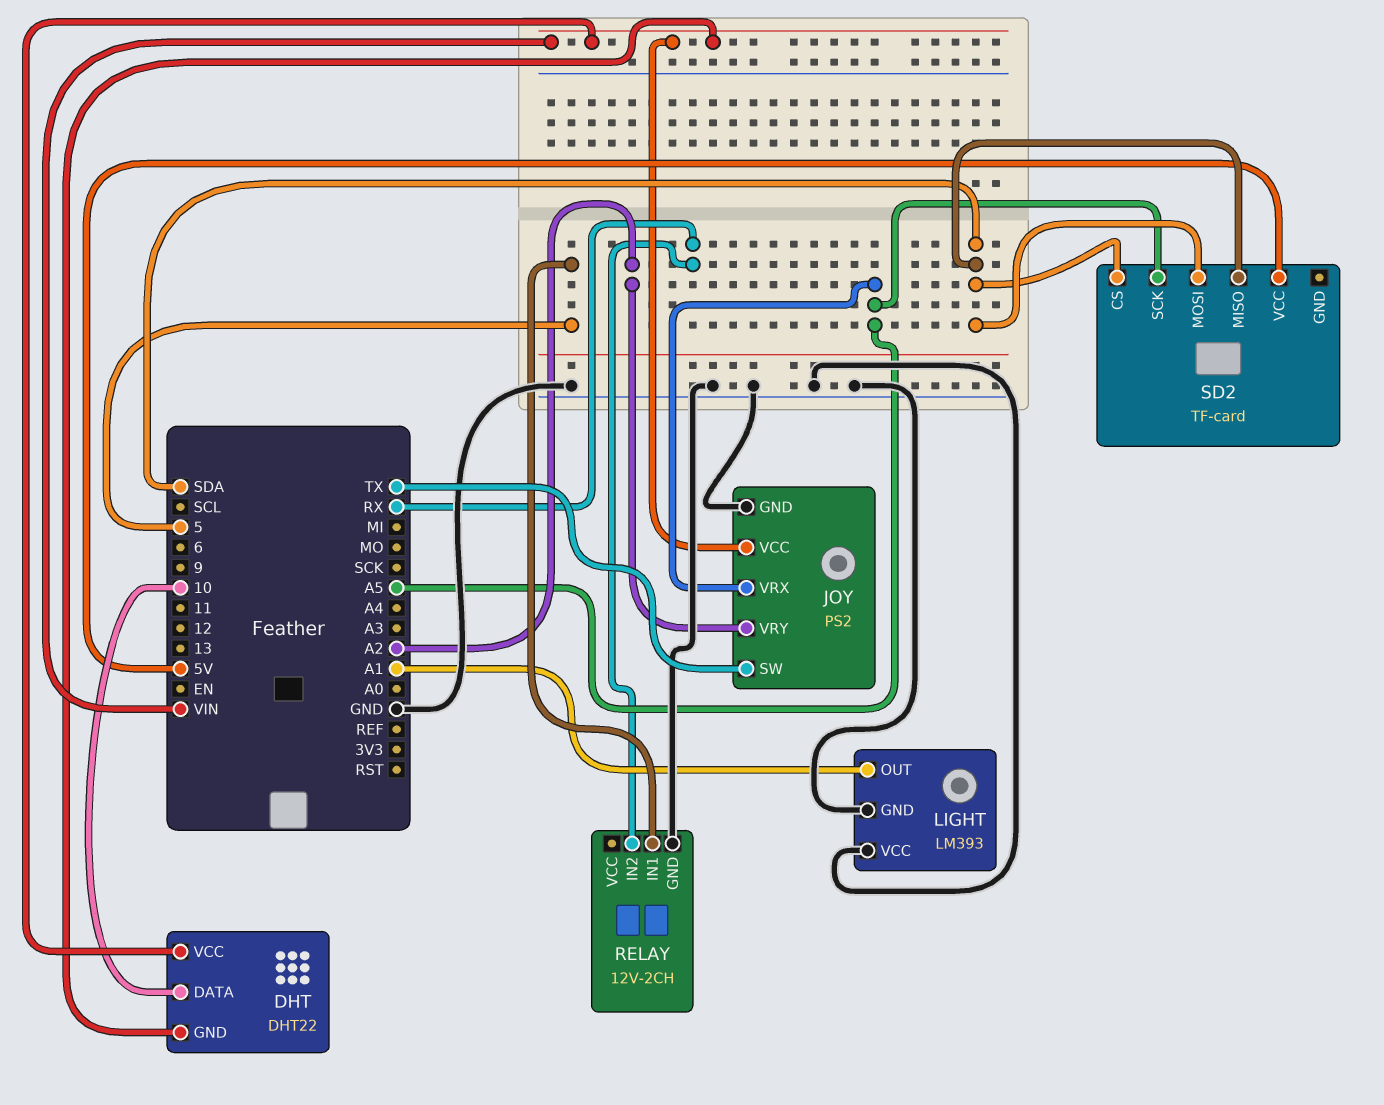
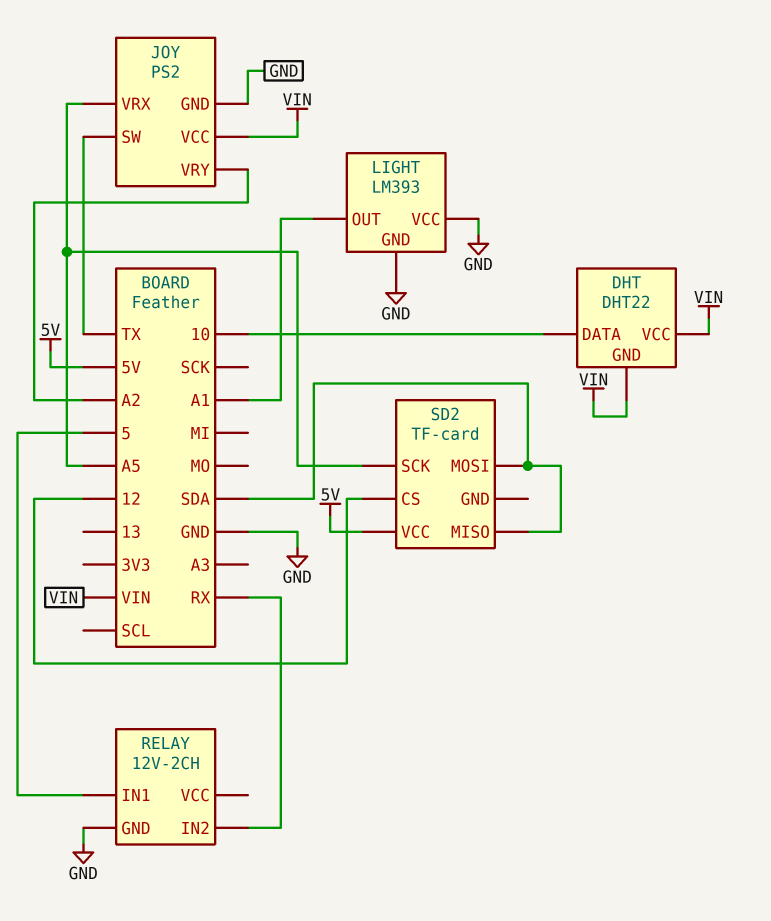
SD2 pin CS: SDA -> 12

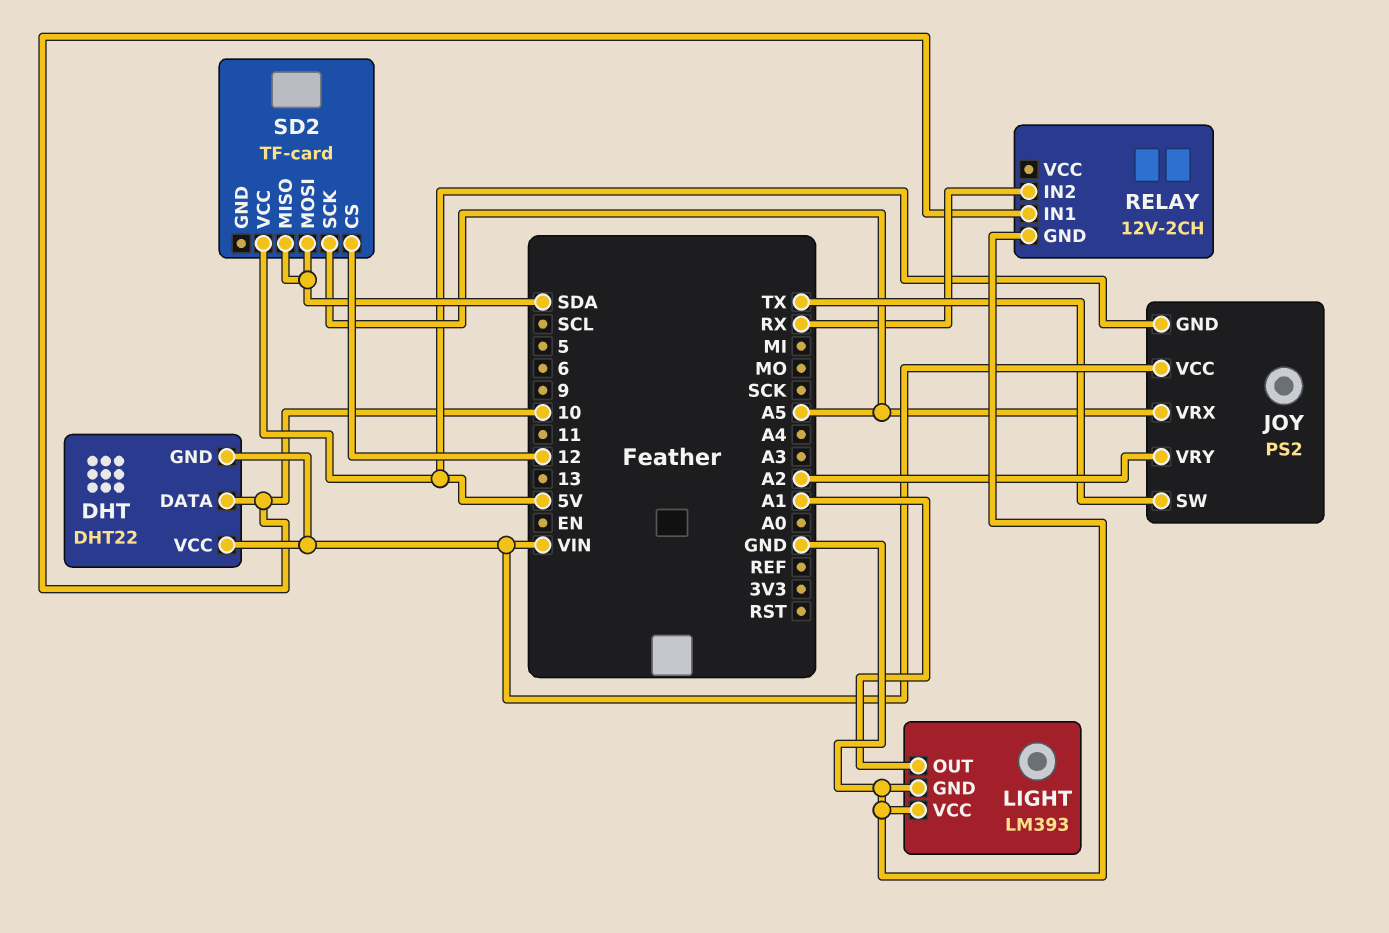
JOY pin GND: GND -> 5V
RELAY pin IN1: 5 -> 10

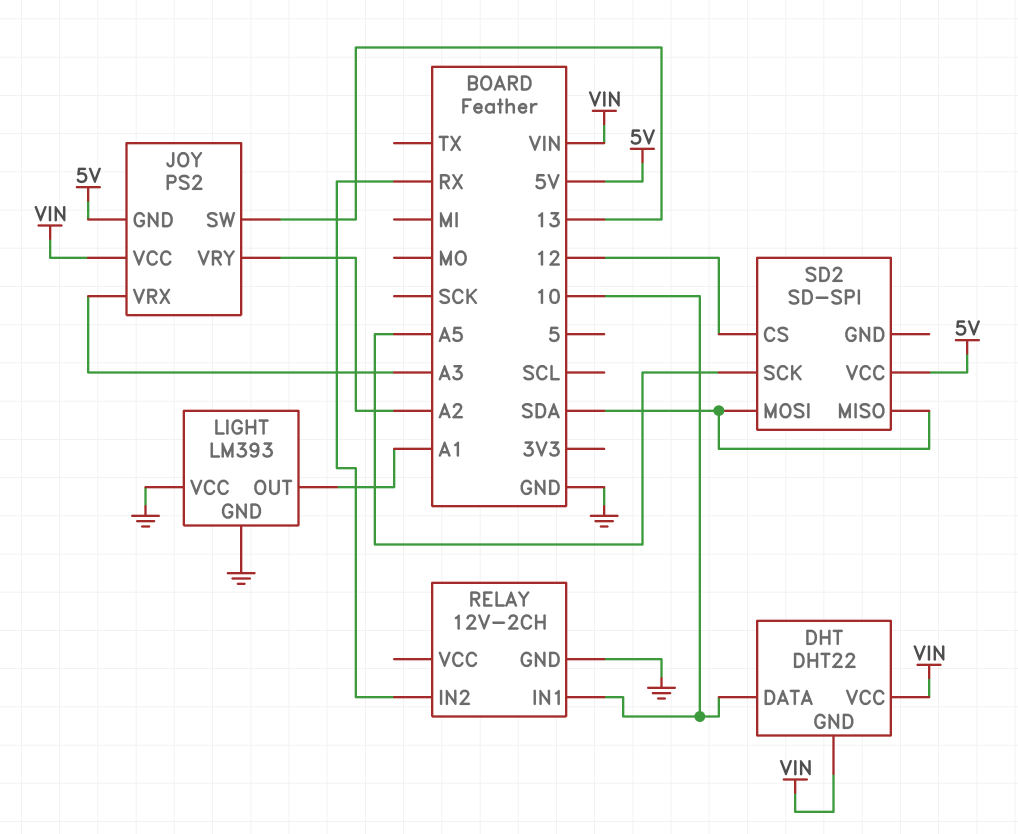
JOY pin SW: TX -> 13
JOY pin VRX: A5 -> A3
SD2: TF-card -> SD-SPI

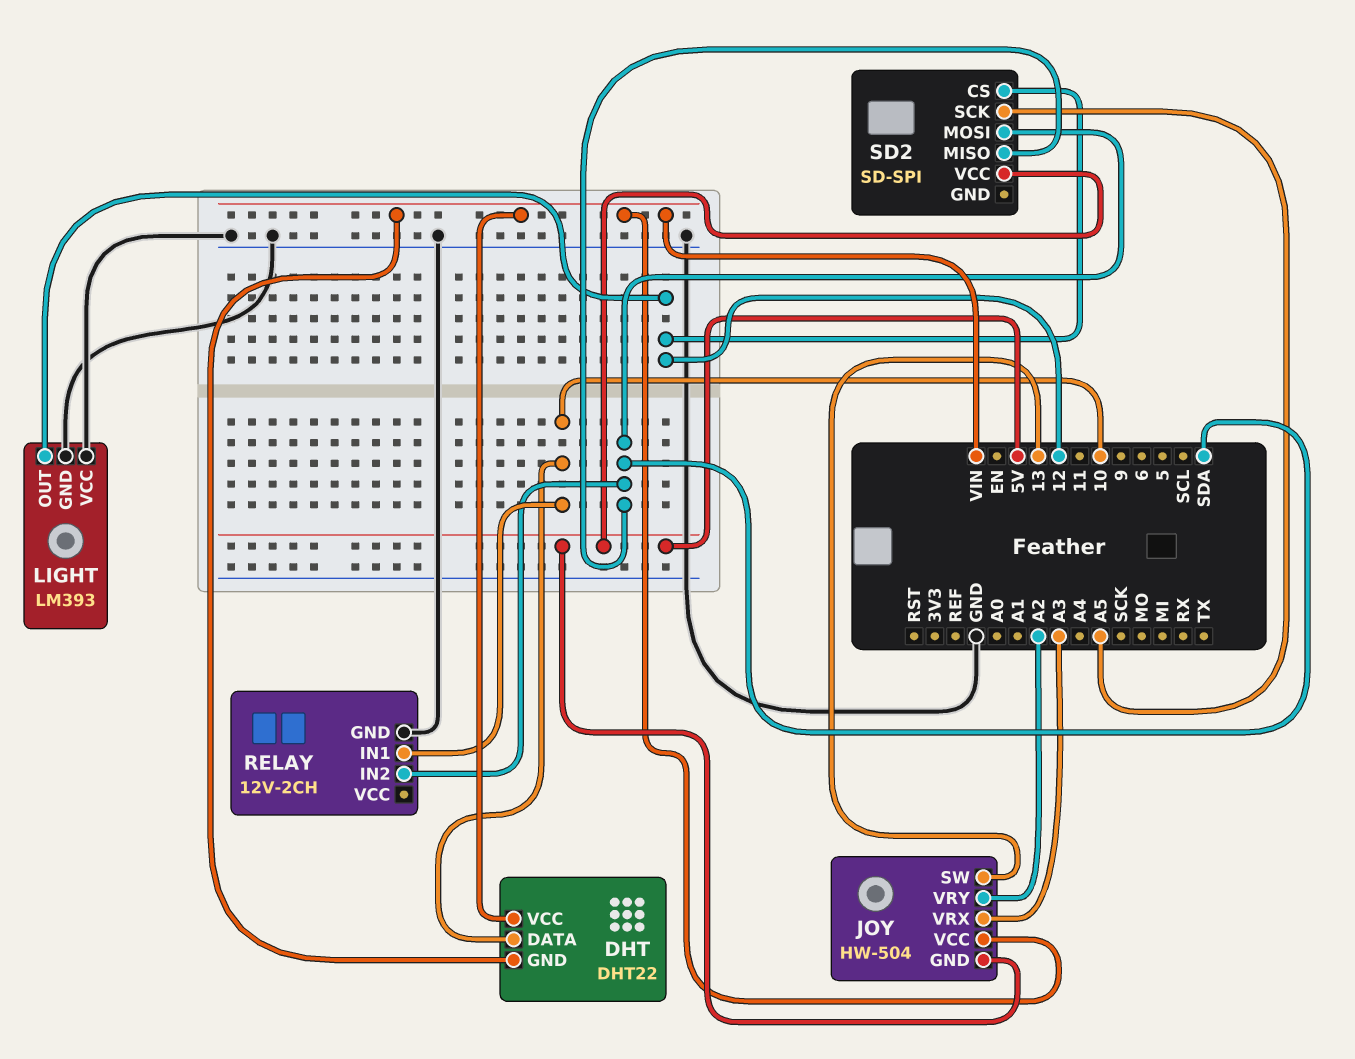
JOY: PS2 -> HW-504
LIGHT pin OUT: A1 -> 12
RELAY pin IN2: RX -> SDA

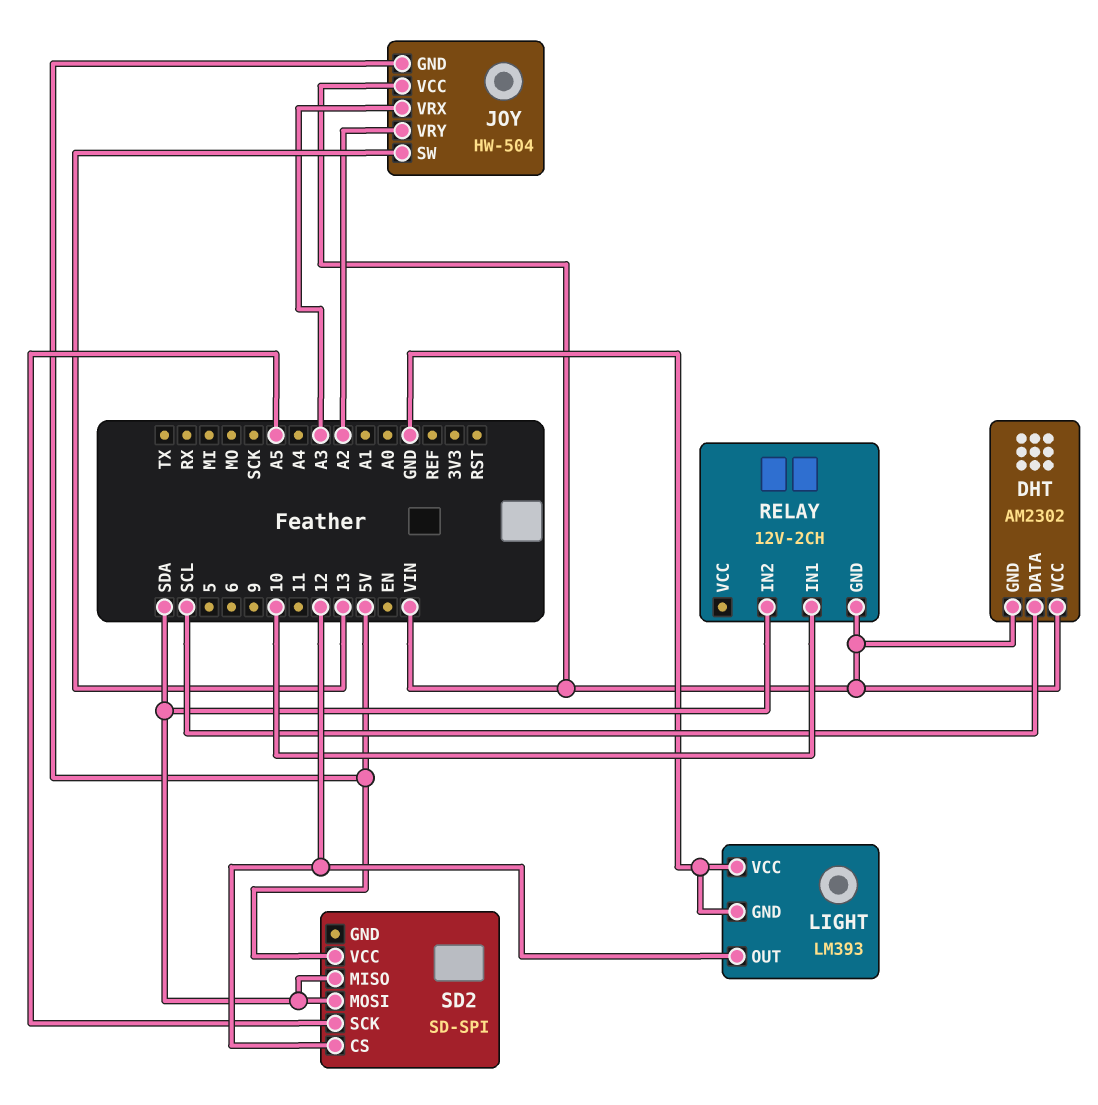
DHT: DHT22 -> AM2302
DHT pin DATA: 10 -> SCL
RELAY pin GND: GND -> VIN

